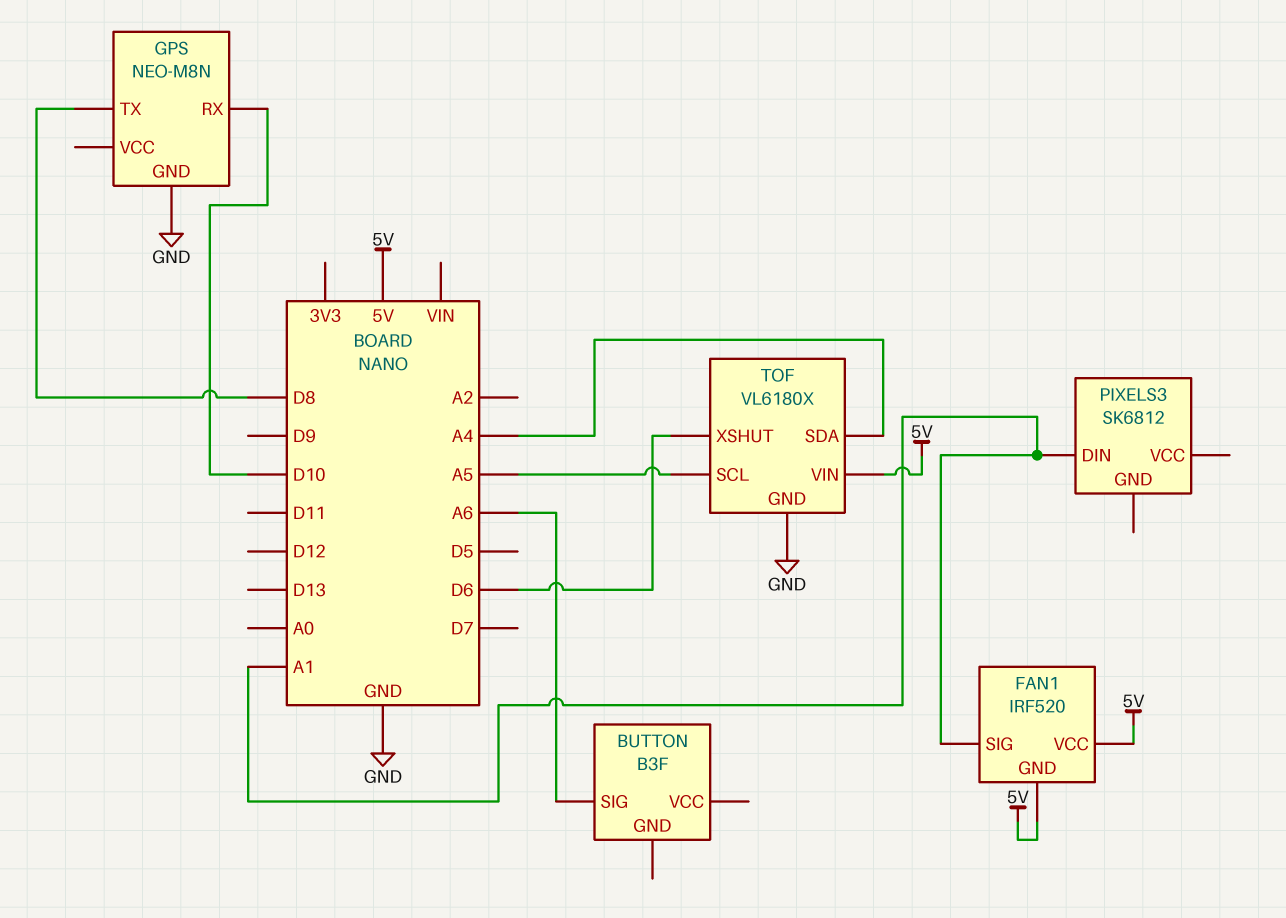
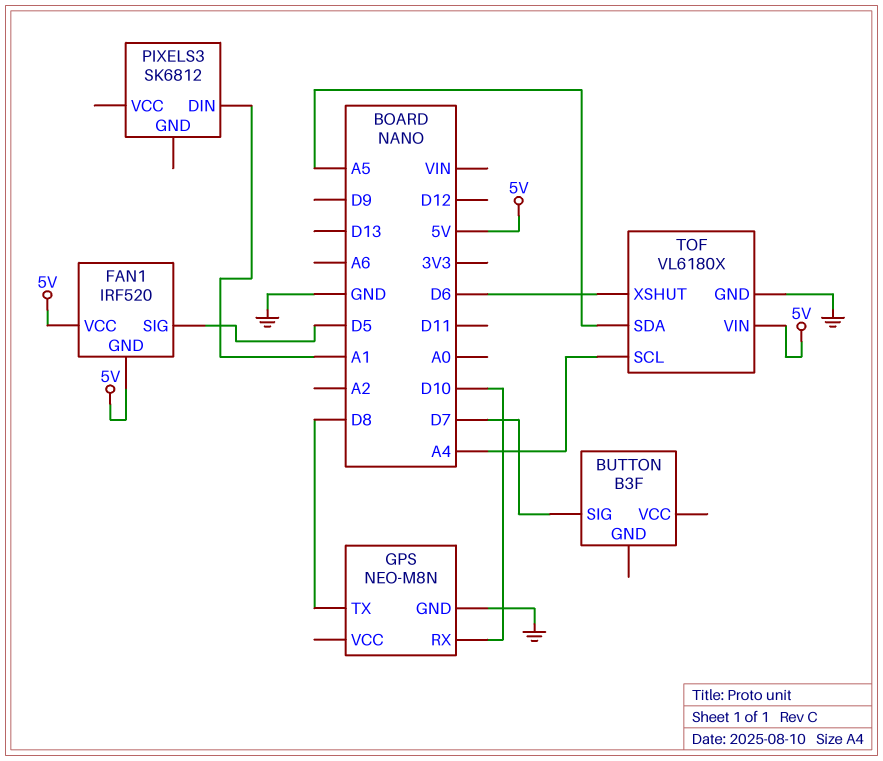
BUTTON pin SIG: A6 -> D7
FAN1 pin SIG: A1 -> D5
TOF pin SCL: A5 -> A4
TOF pin SDA: A4 -> A5

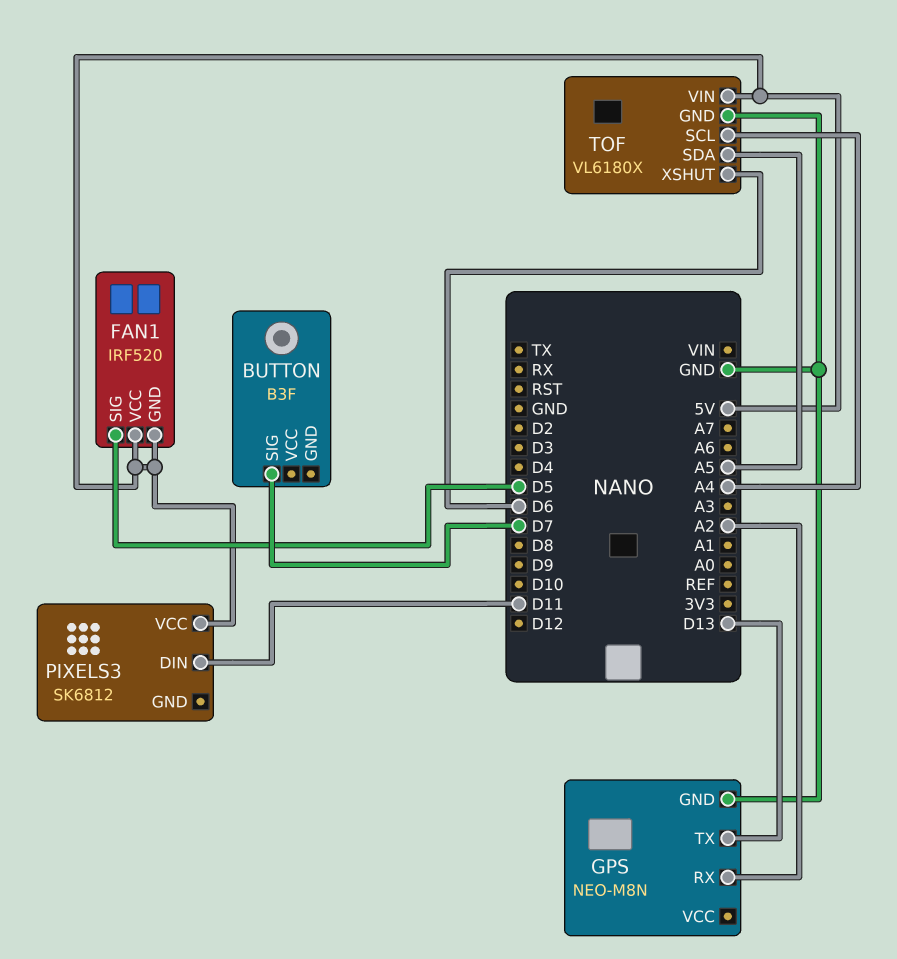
GPS pin RX: D10 -> A2
GPS pin TX: D8 -> D13
PIXELS3 pin DIN: A1 -> D11
PIXELS3 pin VCC: none -> 5V

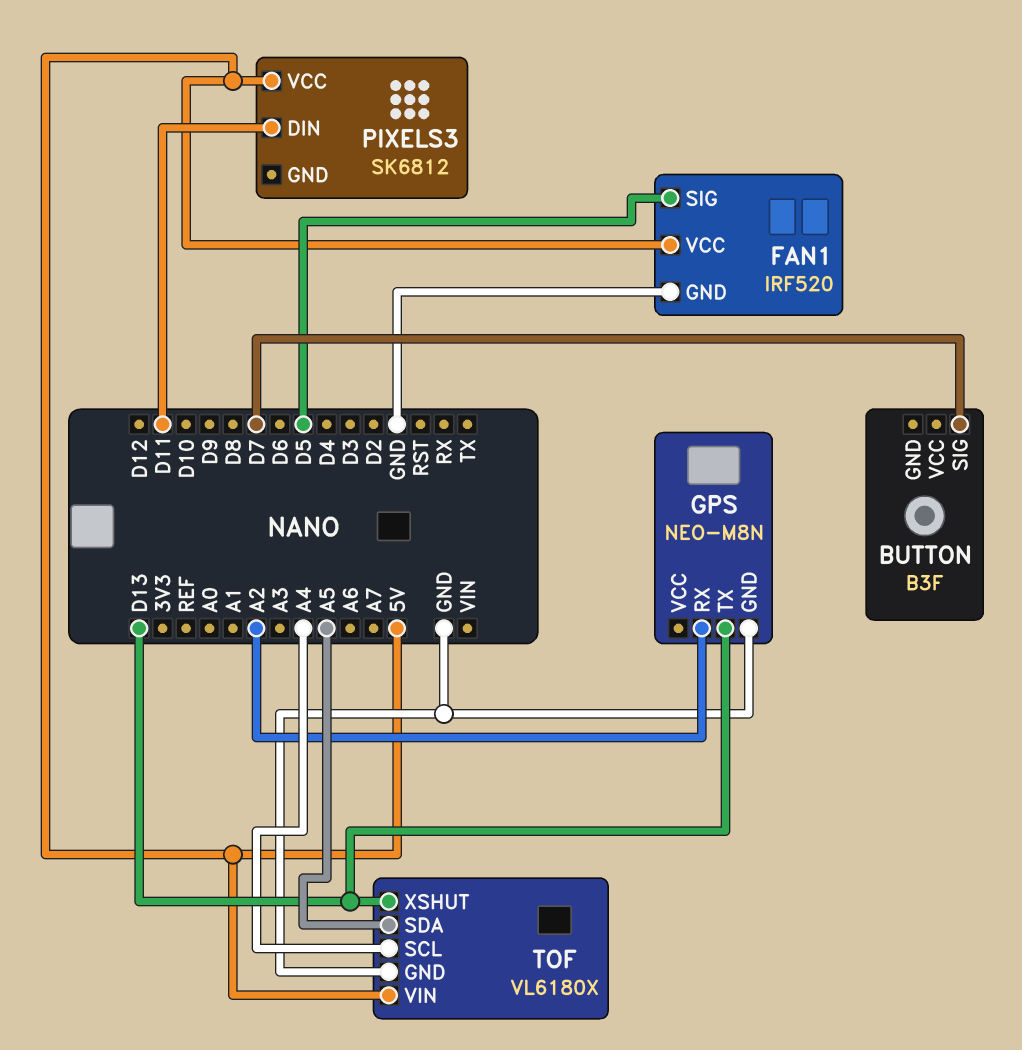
FAN1 pin GND: 5V -> GND
TOF pin XSHUT: D6 -> D13

